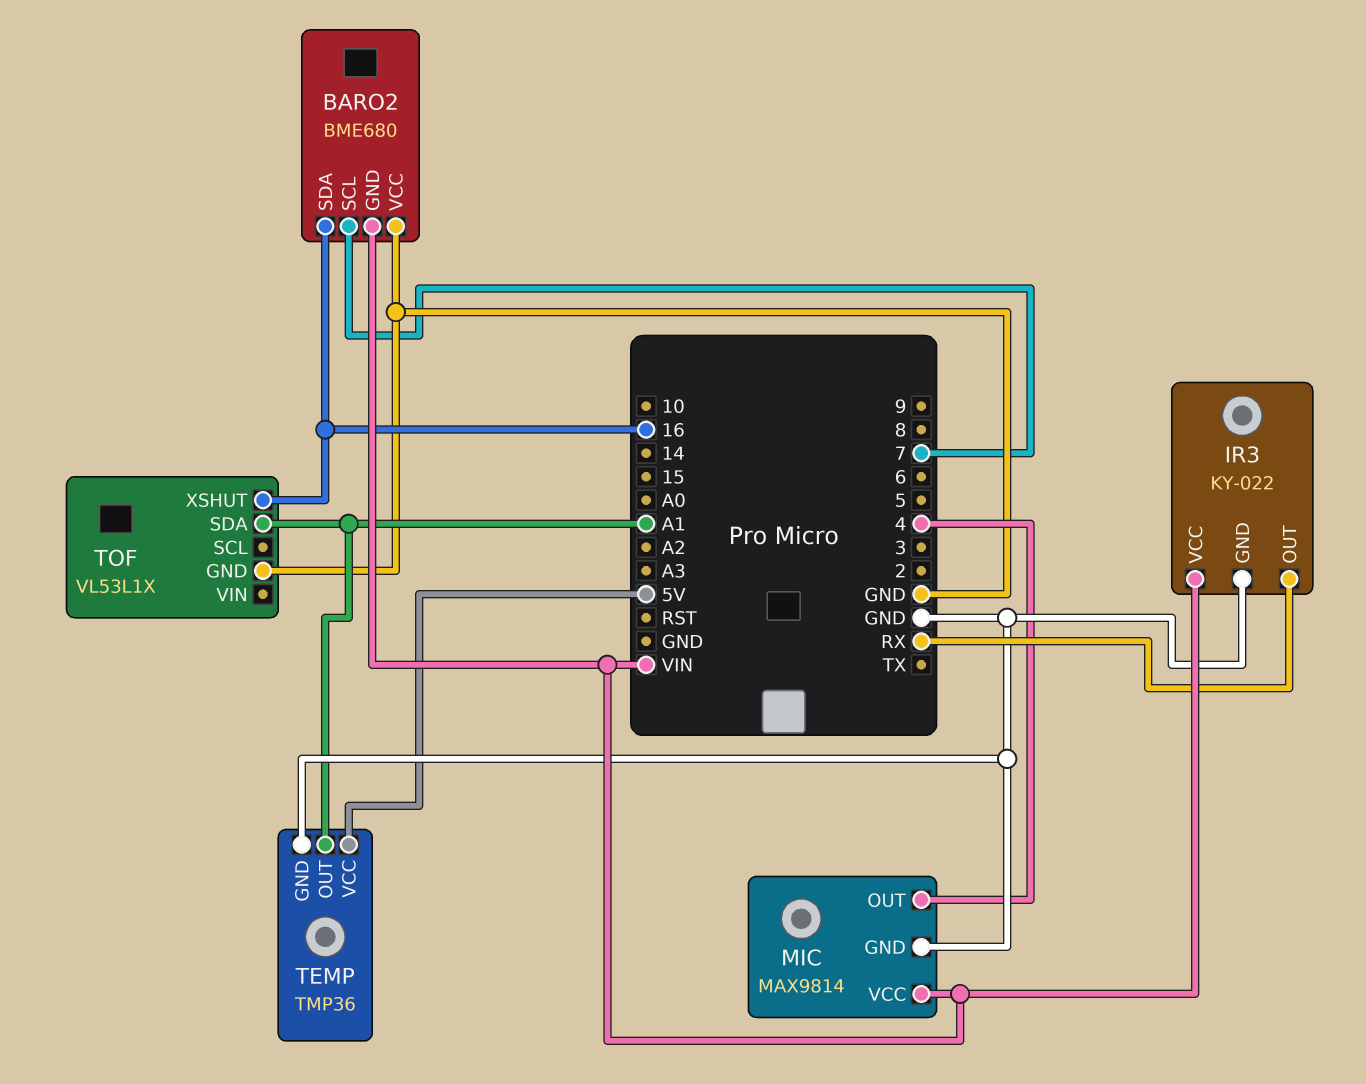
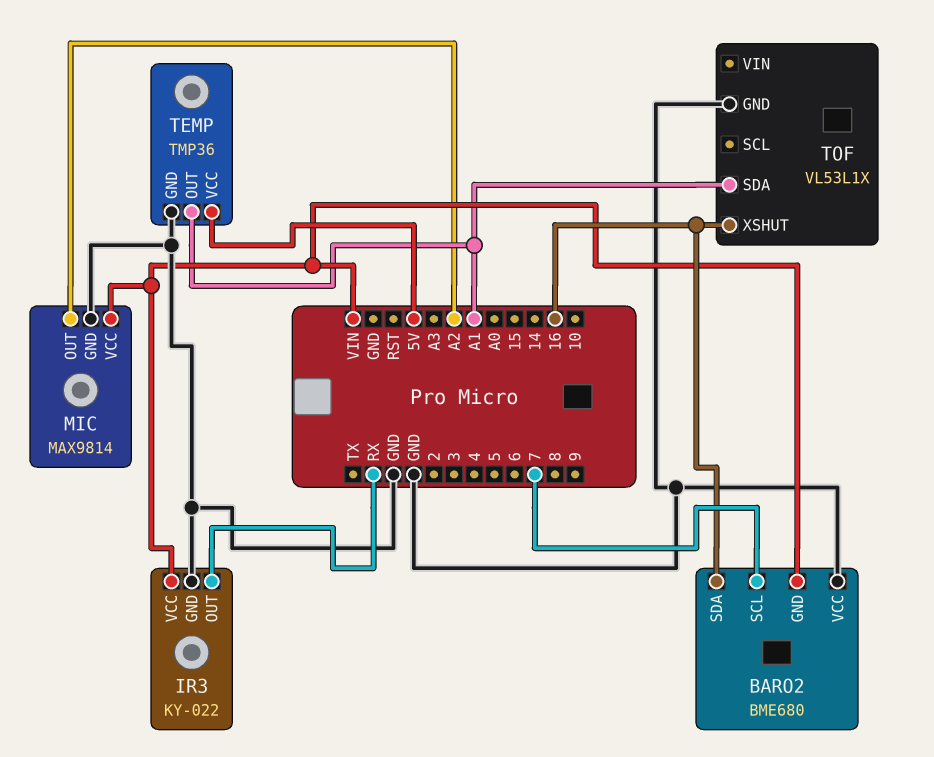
MIC pin OUT: 4 -> A2

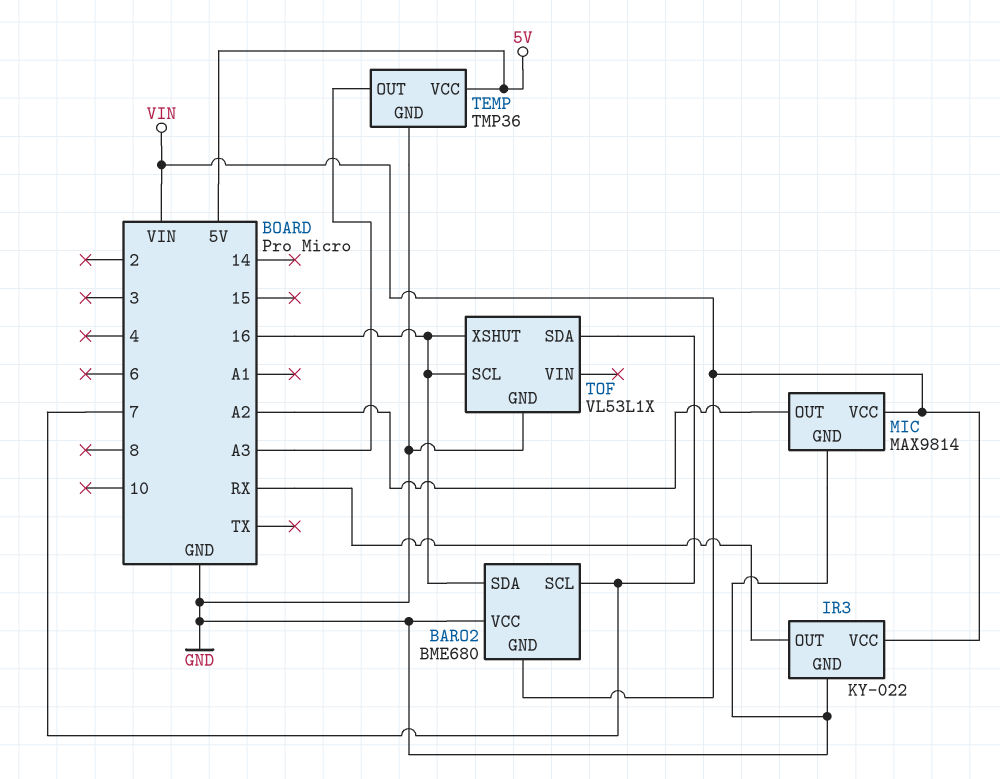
TEMP pin OUT: A1 -> A3
TOF pin SCL: none -> 16
TOF pin SDA: A1 -> 7

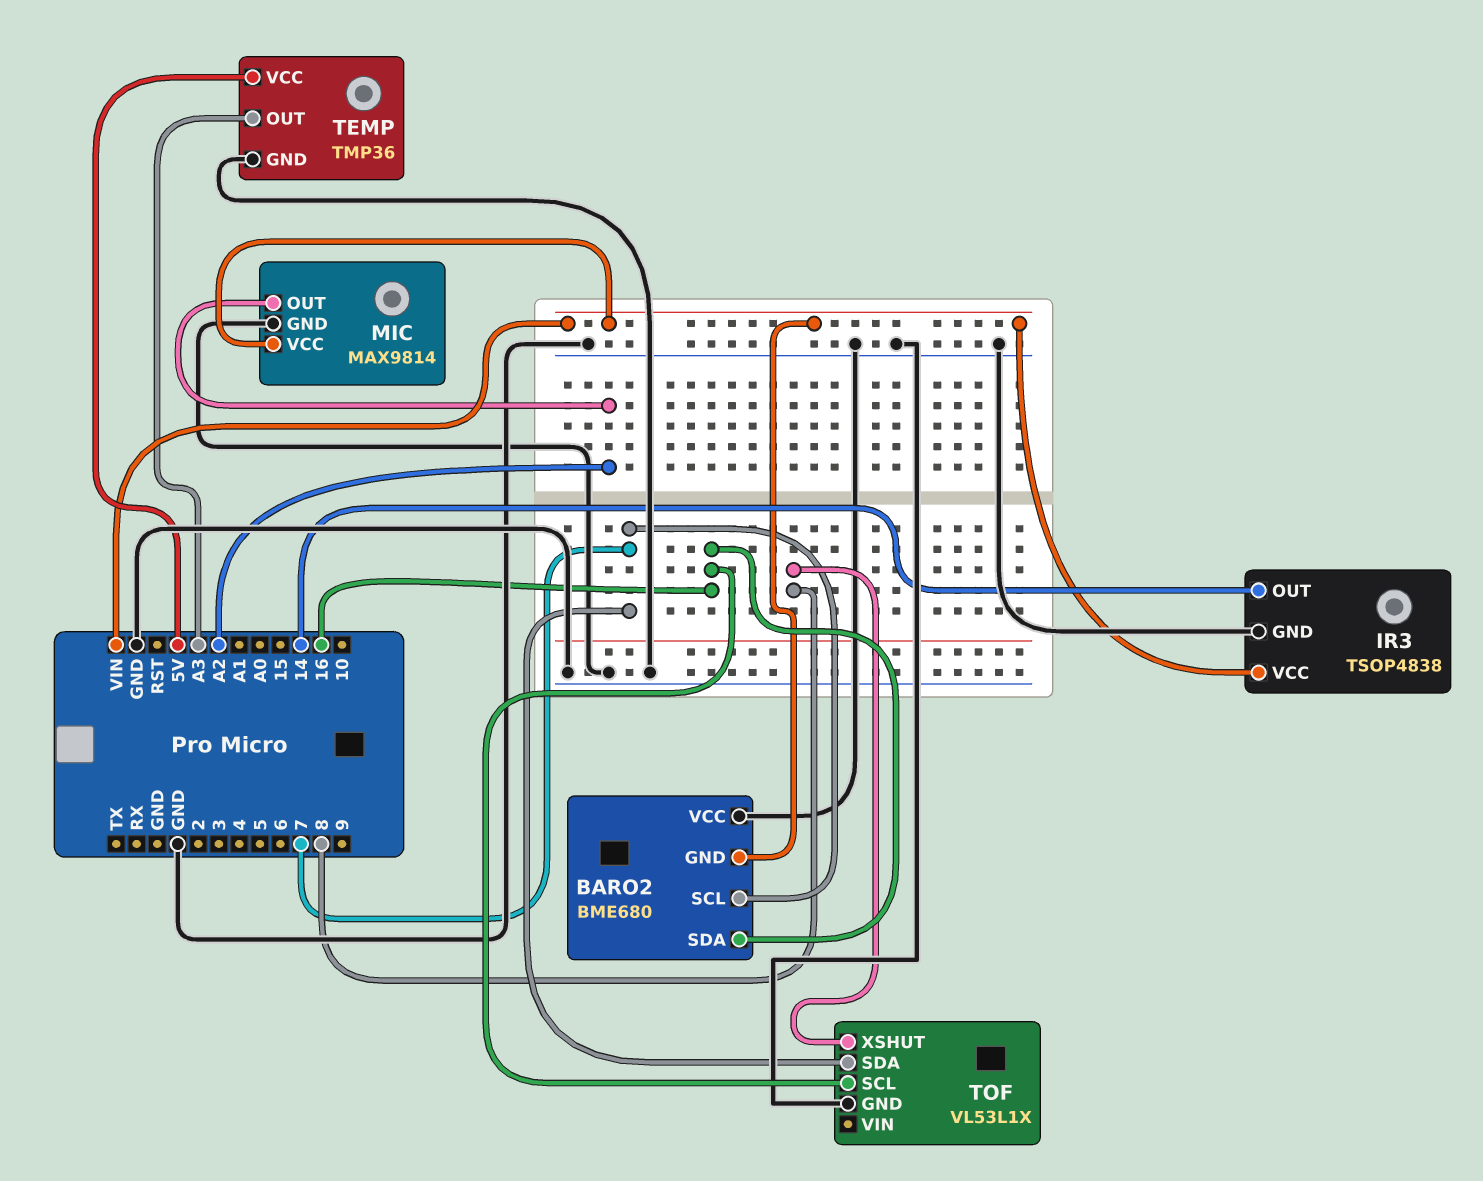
IR3: KY-022 -> TSOP4838
IR3 pin OUT: RX -> 14
TOF pin XSHUT: 16 -> 8

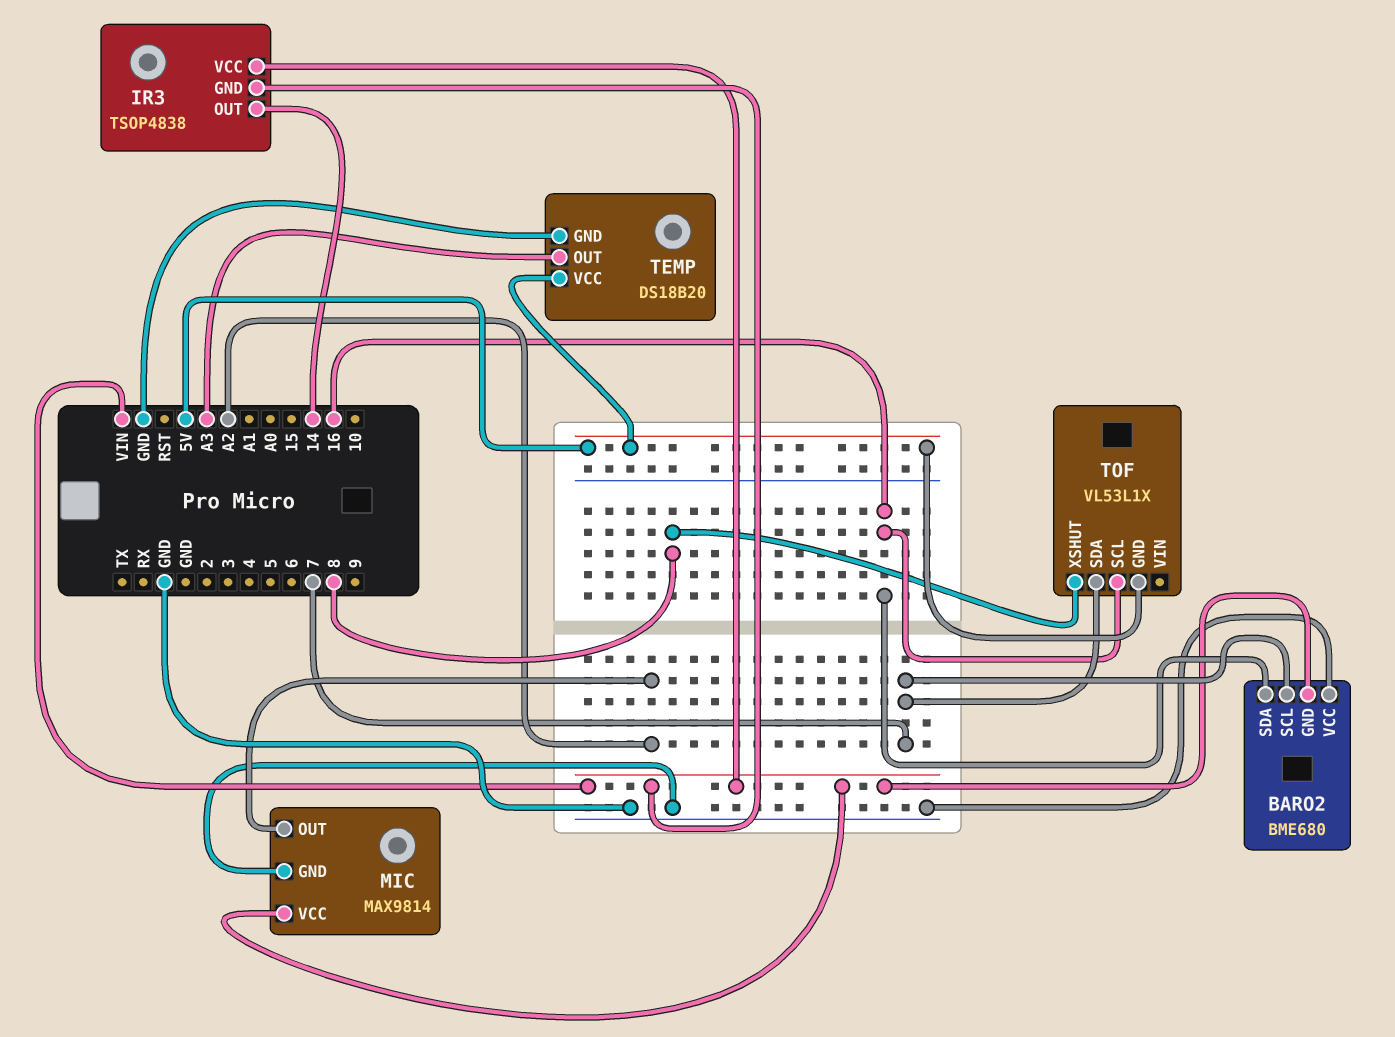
IR3 pin GND: GND -> VIN
TEMP: TMP36 -> DS18B20
TOF pin GND: GND -> 5V

